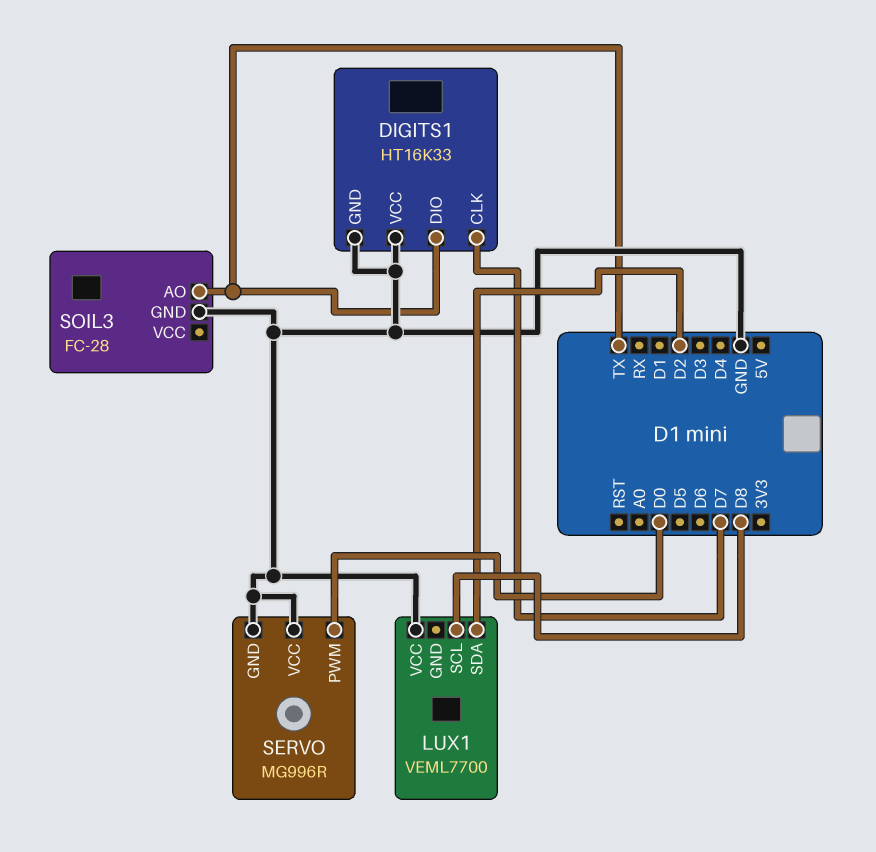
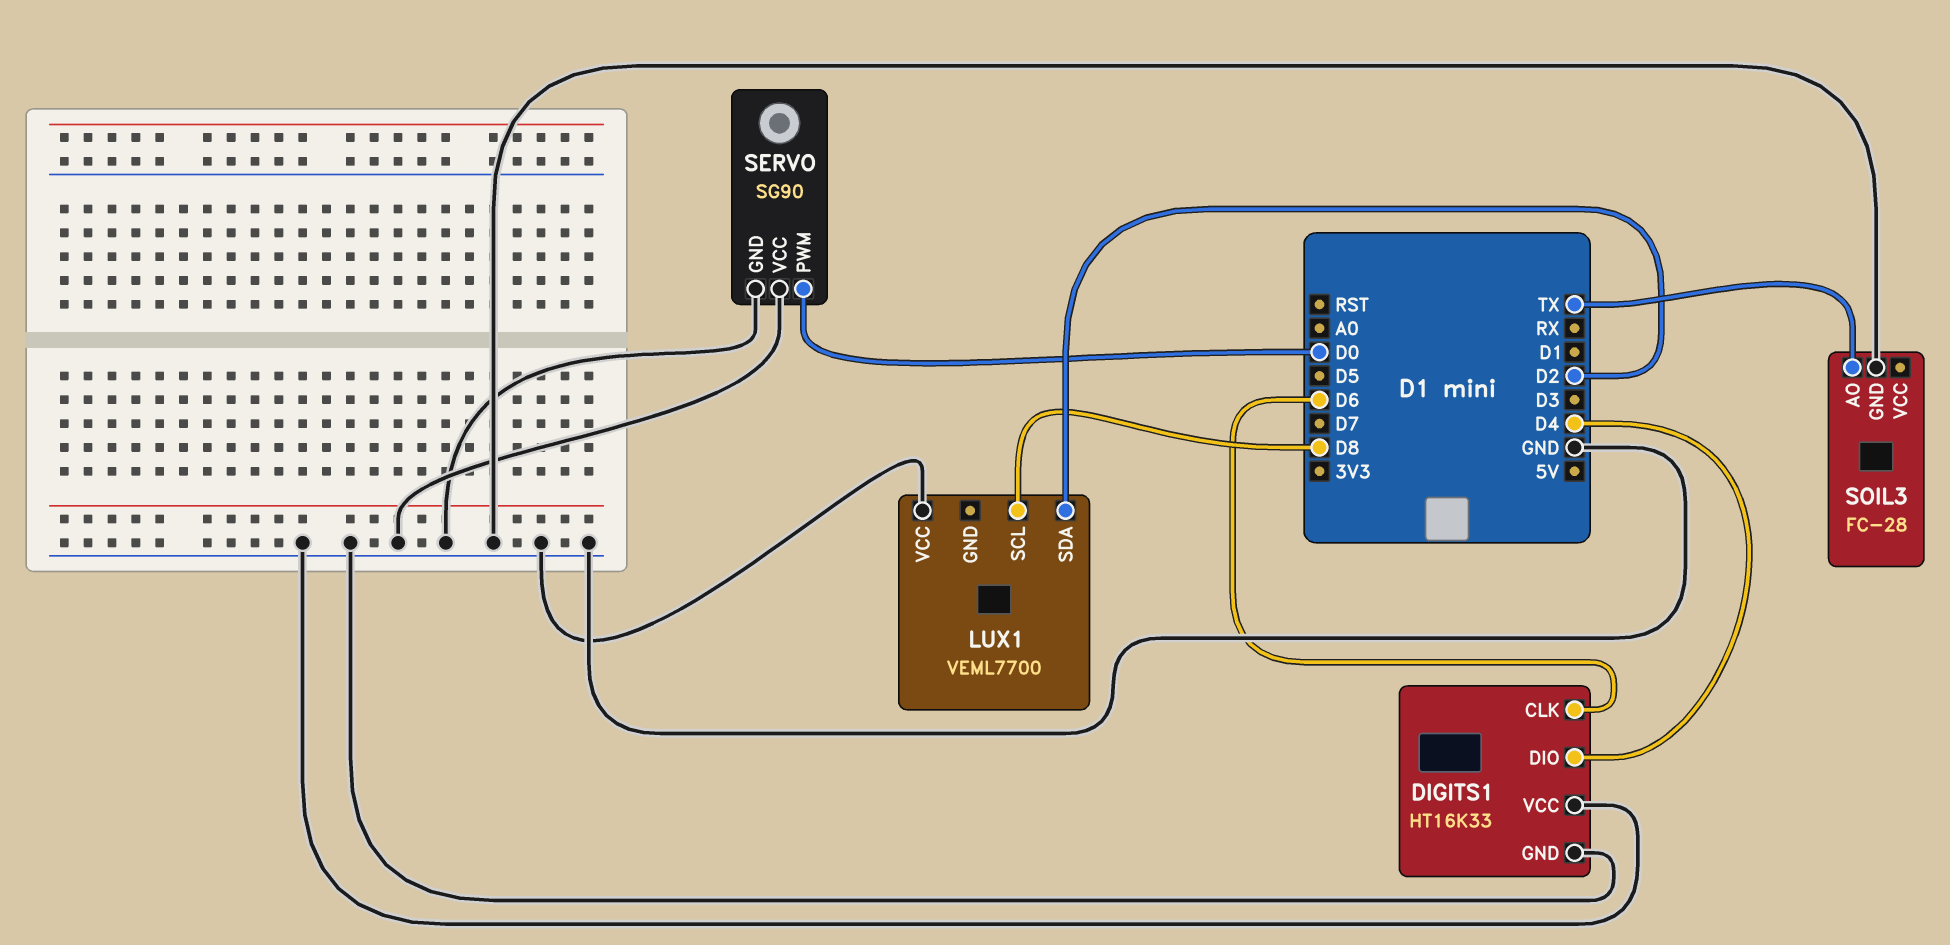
DIGITS1 pin CLK: D7 -> D6
DIGITS1 pin DIO: TX -> D4
SERVO: MG996R -> SG90

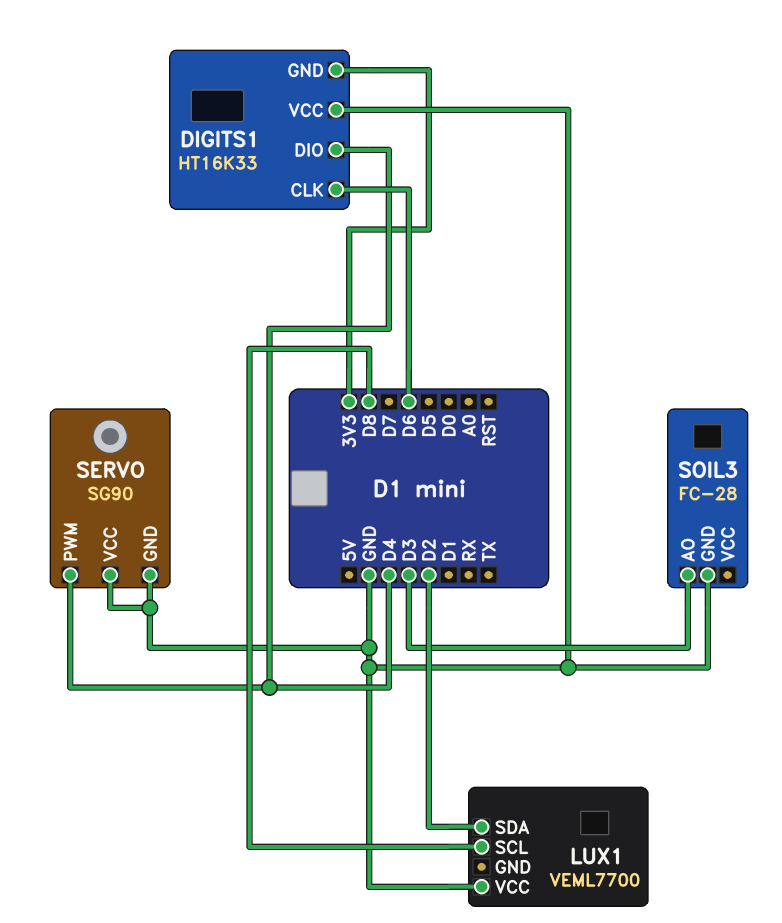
DIGITS1 pin GND: GND -> 3V3
SERVO pin PWM: D0 -> D4
SOIL3 pin AO: TX -> D3

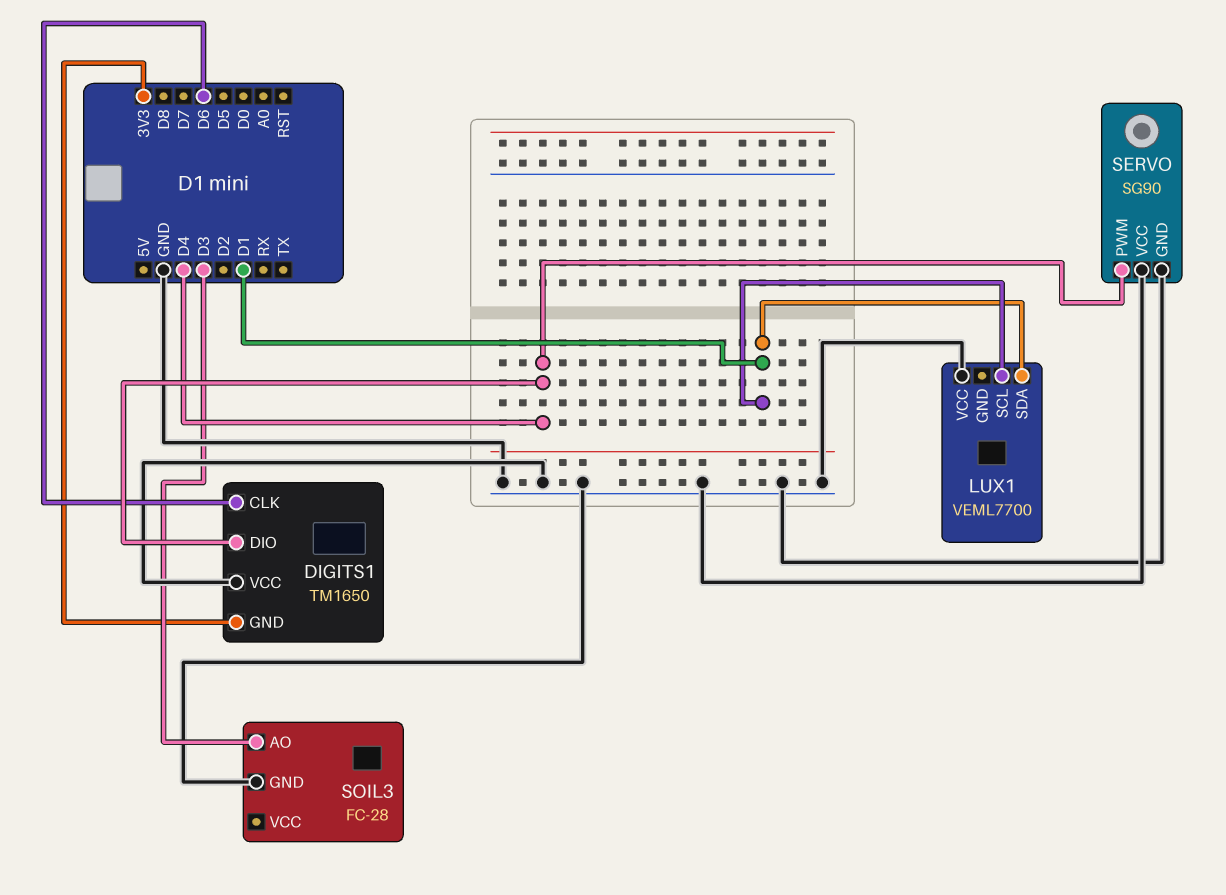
DIGITS1: HT16K33 -> TM1650
LUX1 pin SCL: D8 -> D1
LUX1 pin SDA: D2 -> D1

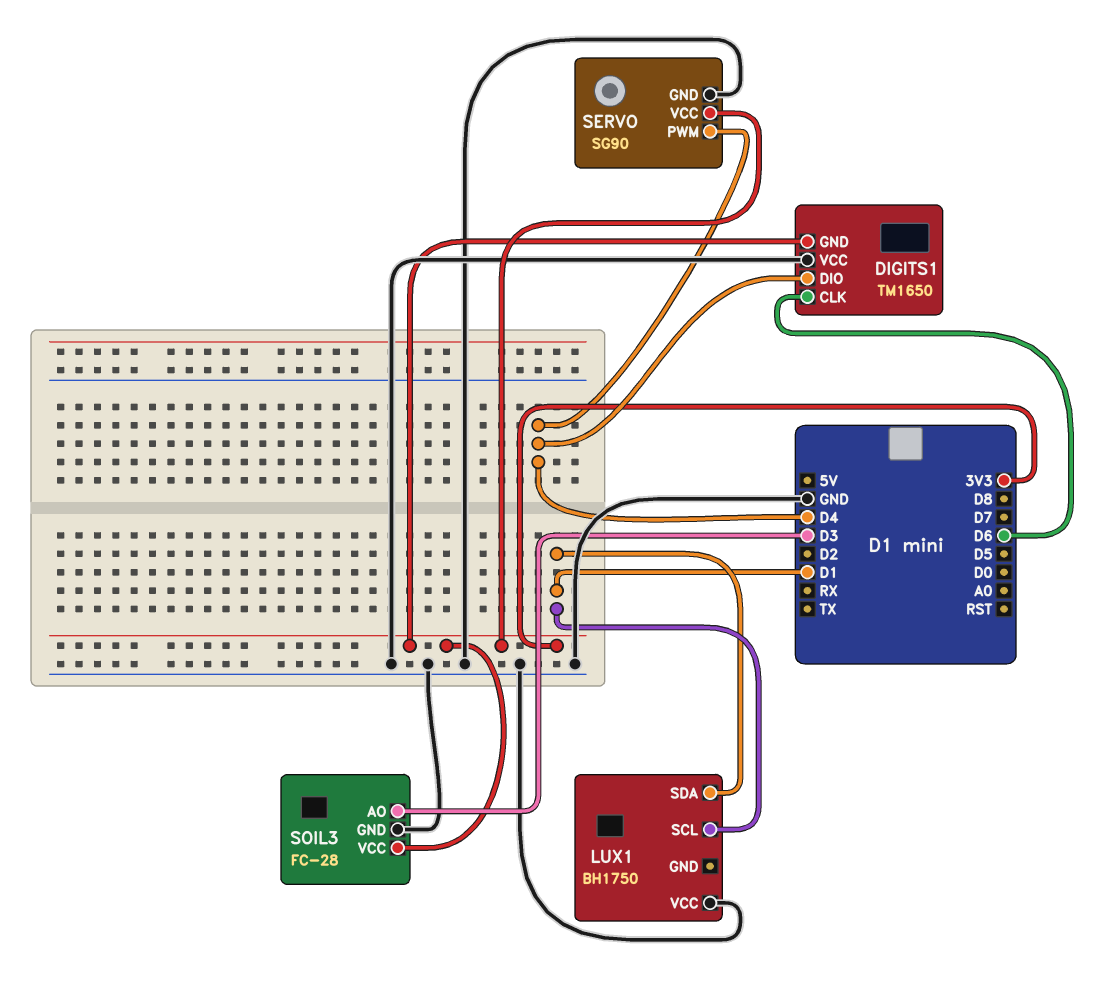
LUX1: VEML7700 -> BH1750
SERVO pin VCC: GND -> 3V3
SOIL3 pin VCC: none -> 3V3

